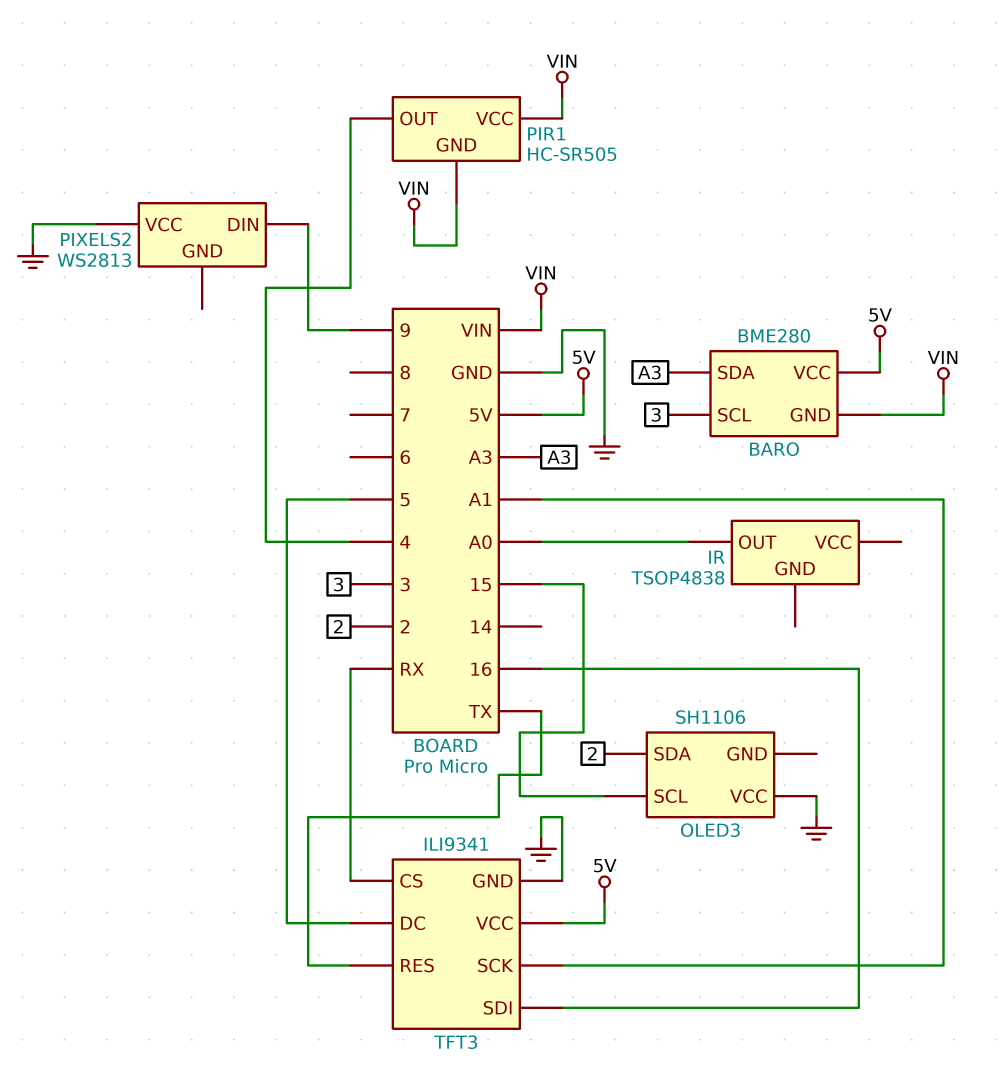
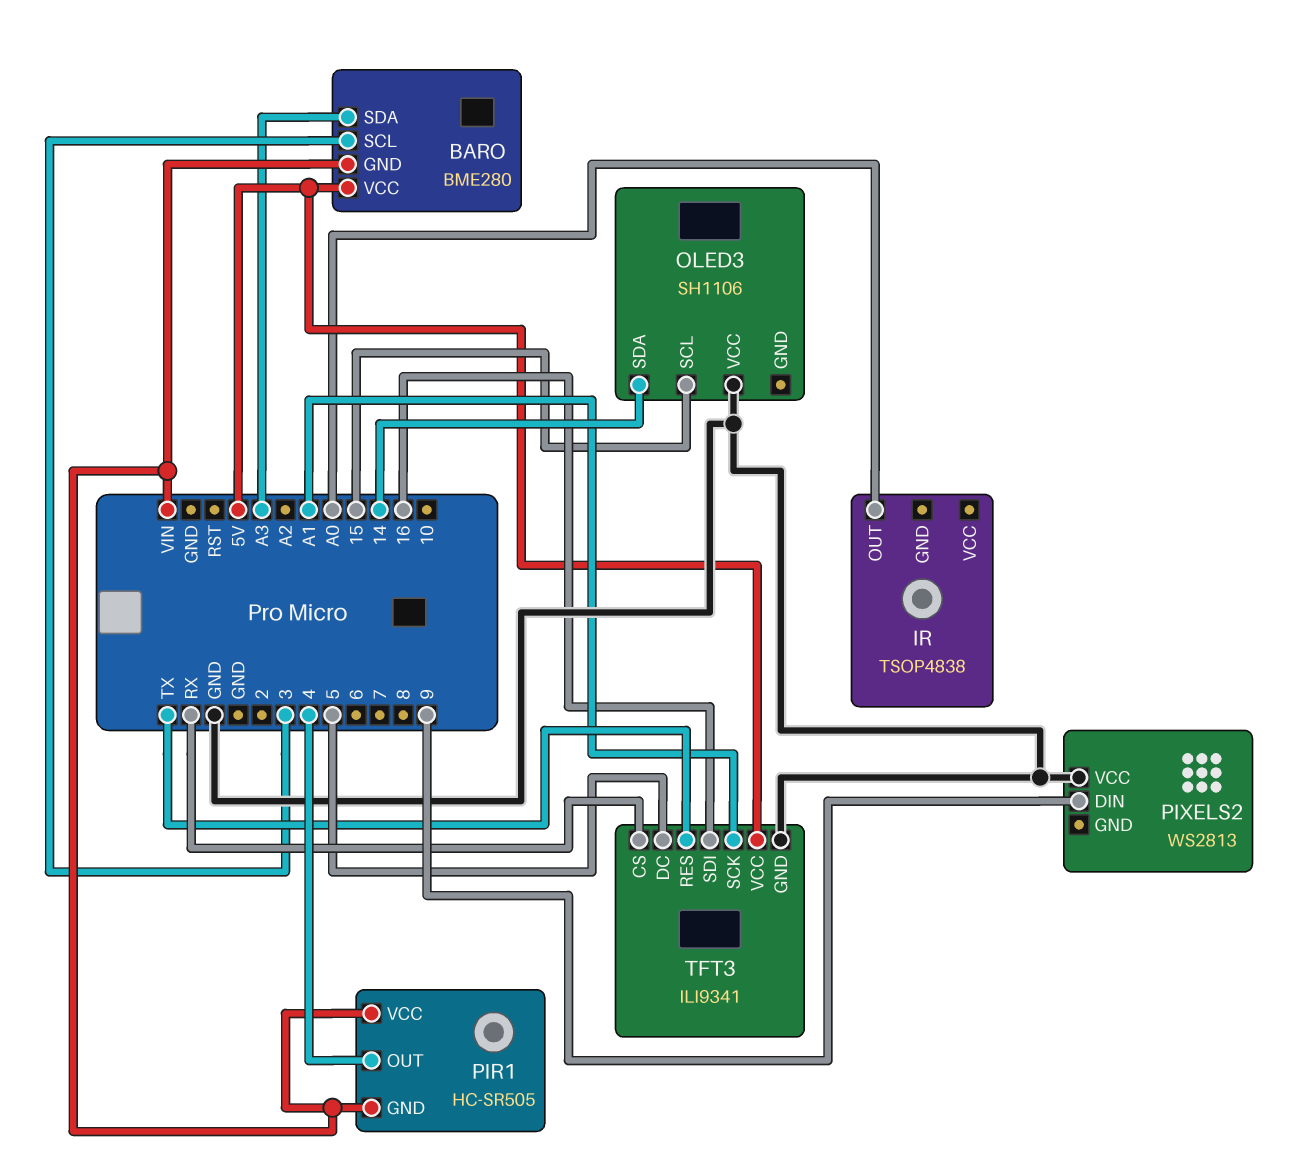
OLED3 pin SDA: 2 -> 14

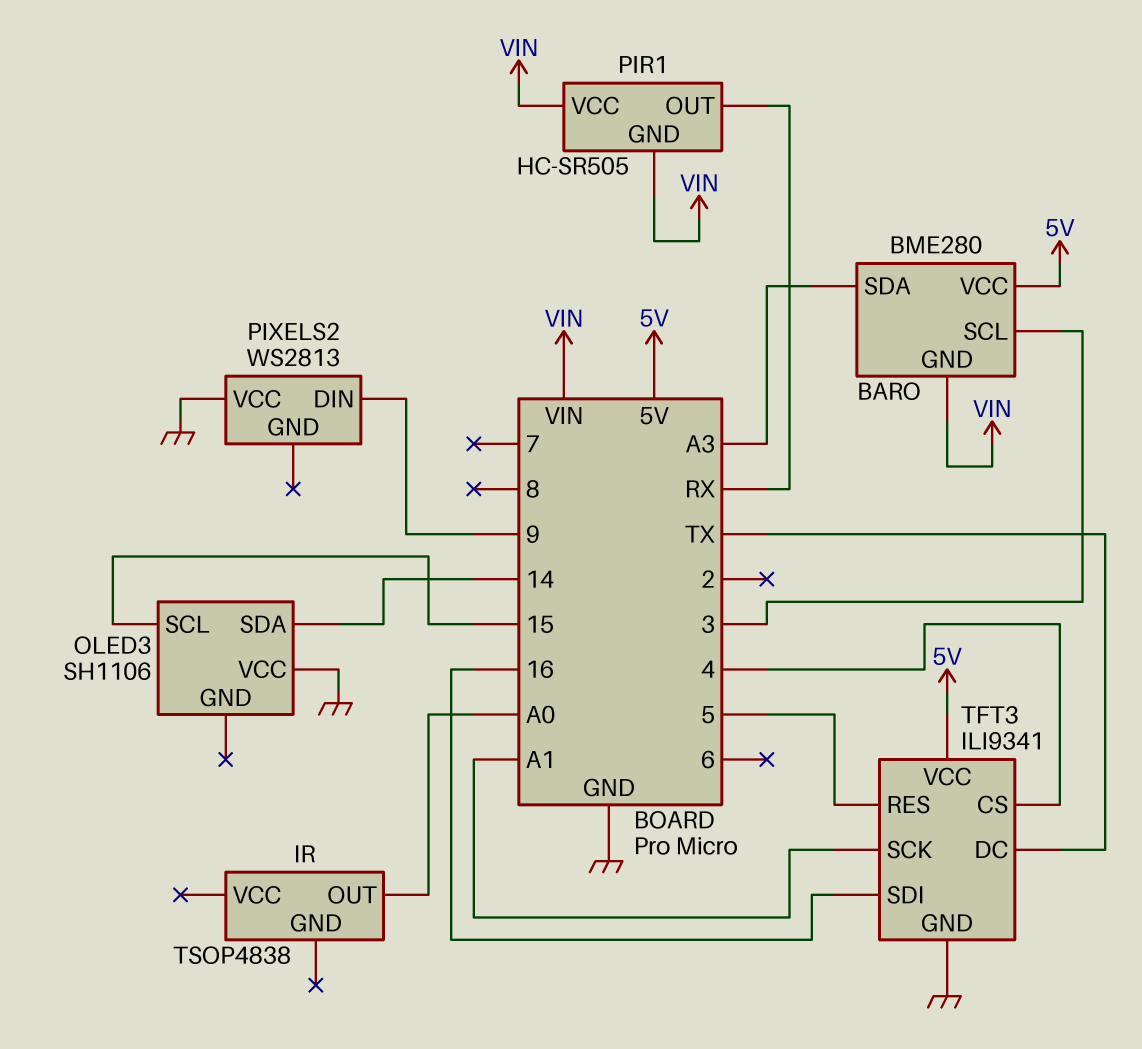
PIR1 pin OUT: 4 -> RX
TFT3 pin CS: RX -> 4
TFT3 pin DC: 5 -> TX
TFT3 pin RES: TX -> 5

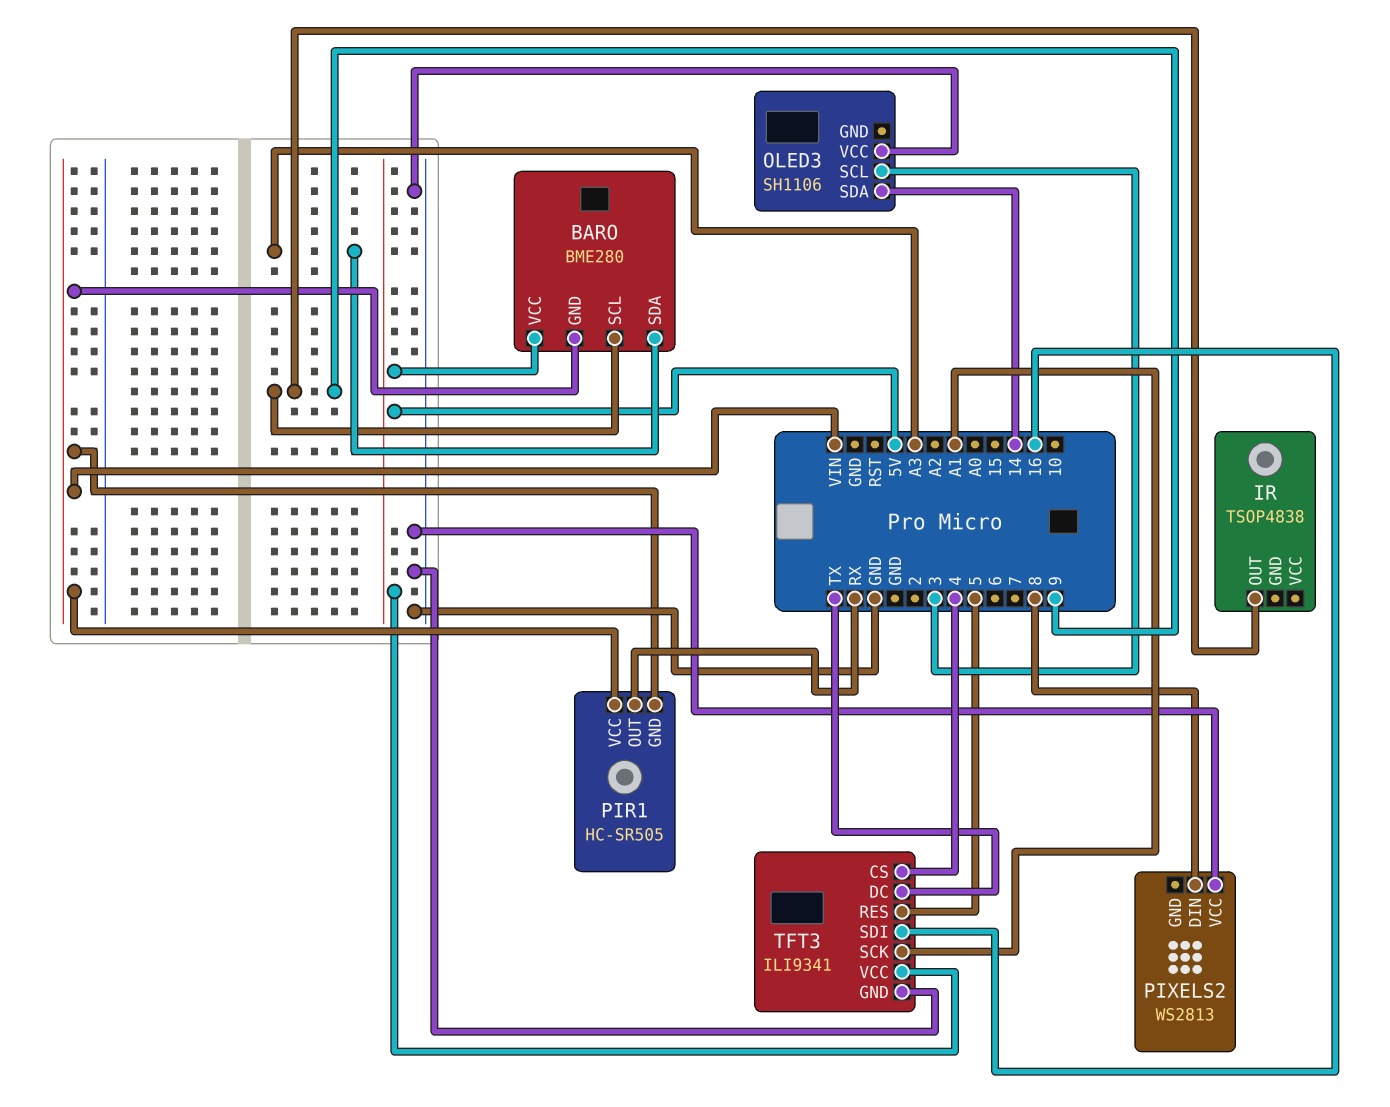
BARO pin SCL: 3 -> 9
IR pin OUT: A0 -> 9
OLED3 pin SCL: 15 -> 3
PIXELS2 pin DIN: 9 -> 8

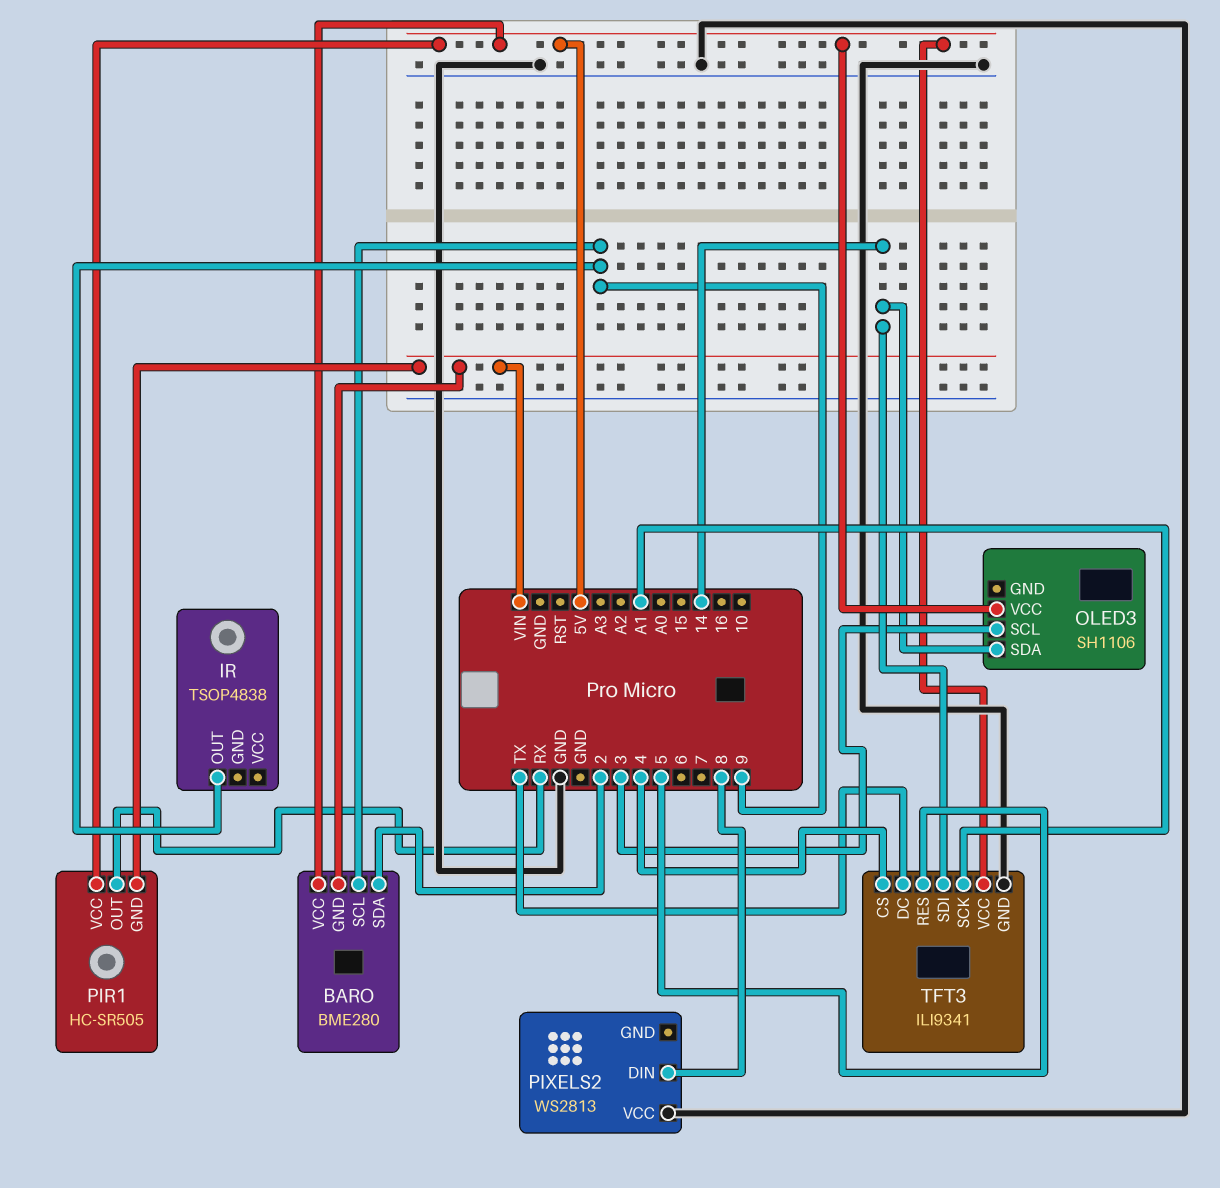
BARO pin SDA: A3 -> 2
OLED3 pin VCC: GND -> 5V
PIR1 pin VCC: VIN -> 5V
TFT3 pin SDI: 16 -> 14

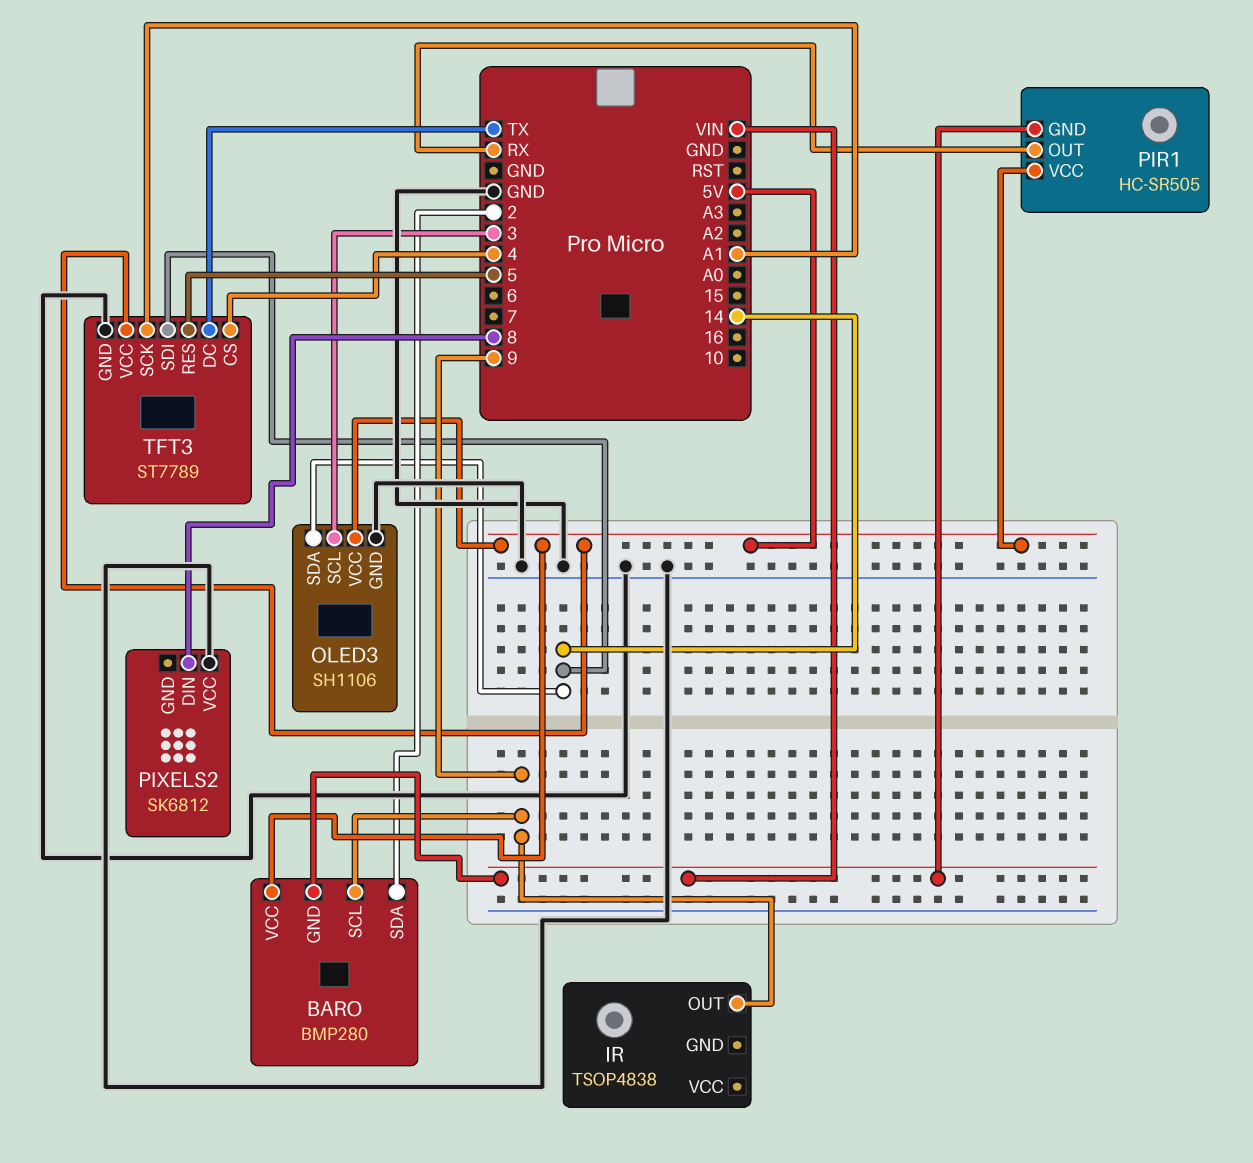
BARO: BME280 -> BMP280
OLED3 pin GND: none -> GND
PIXELS2: WS2813 -> SK6812
TFT3: ILI9341 -> ST7789

